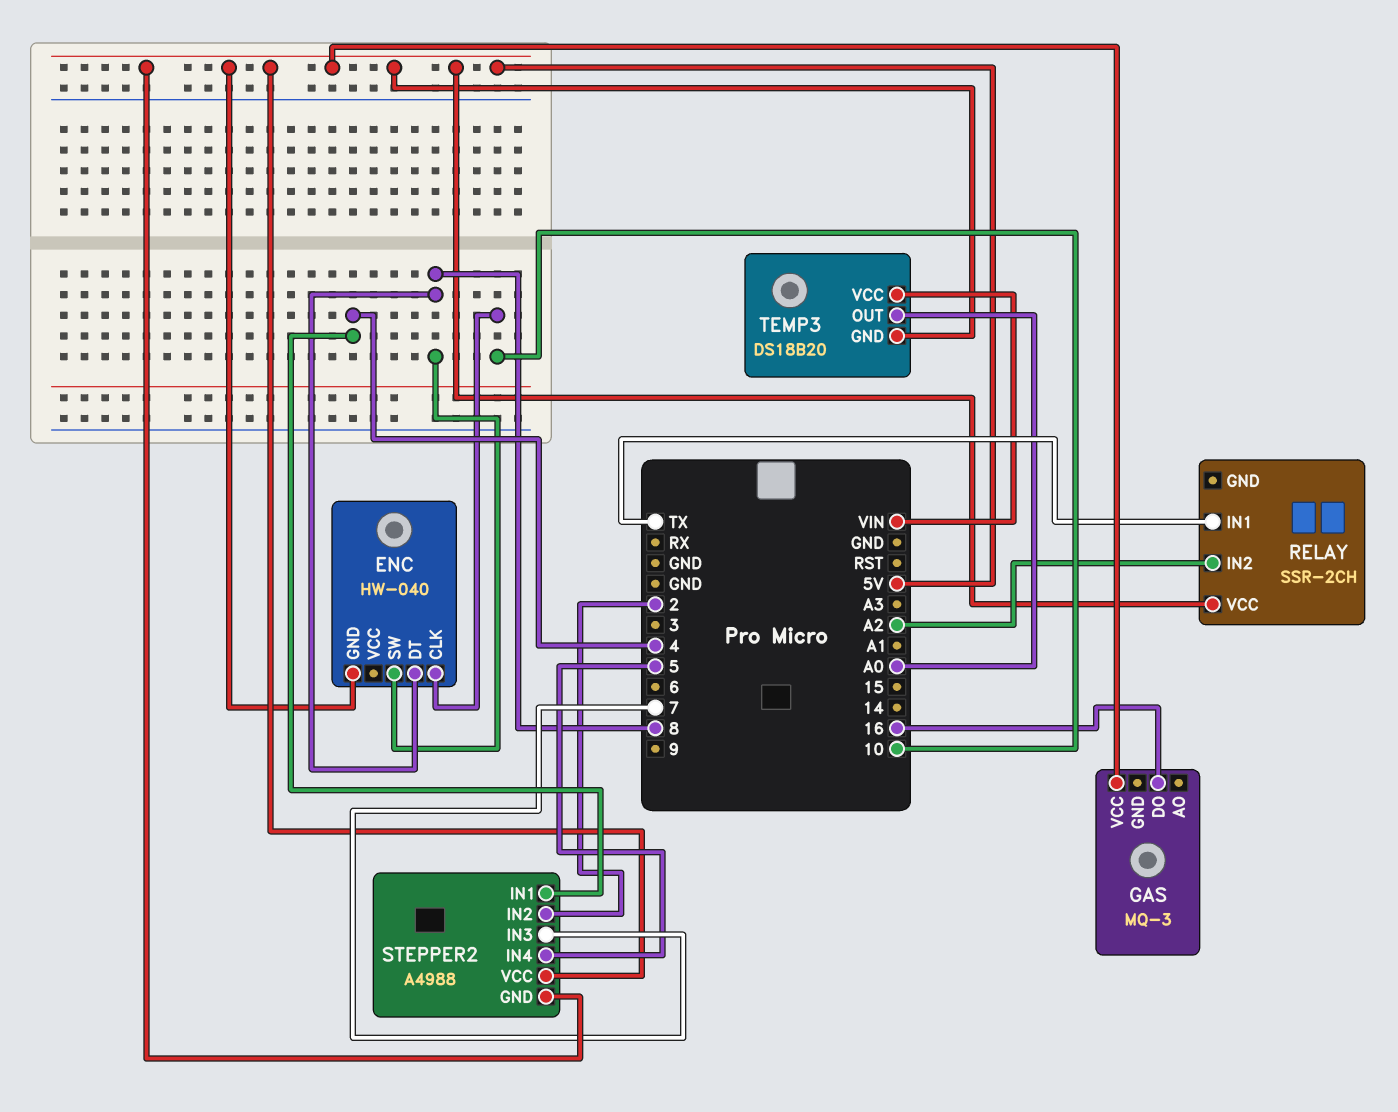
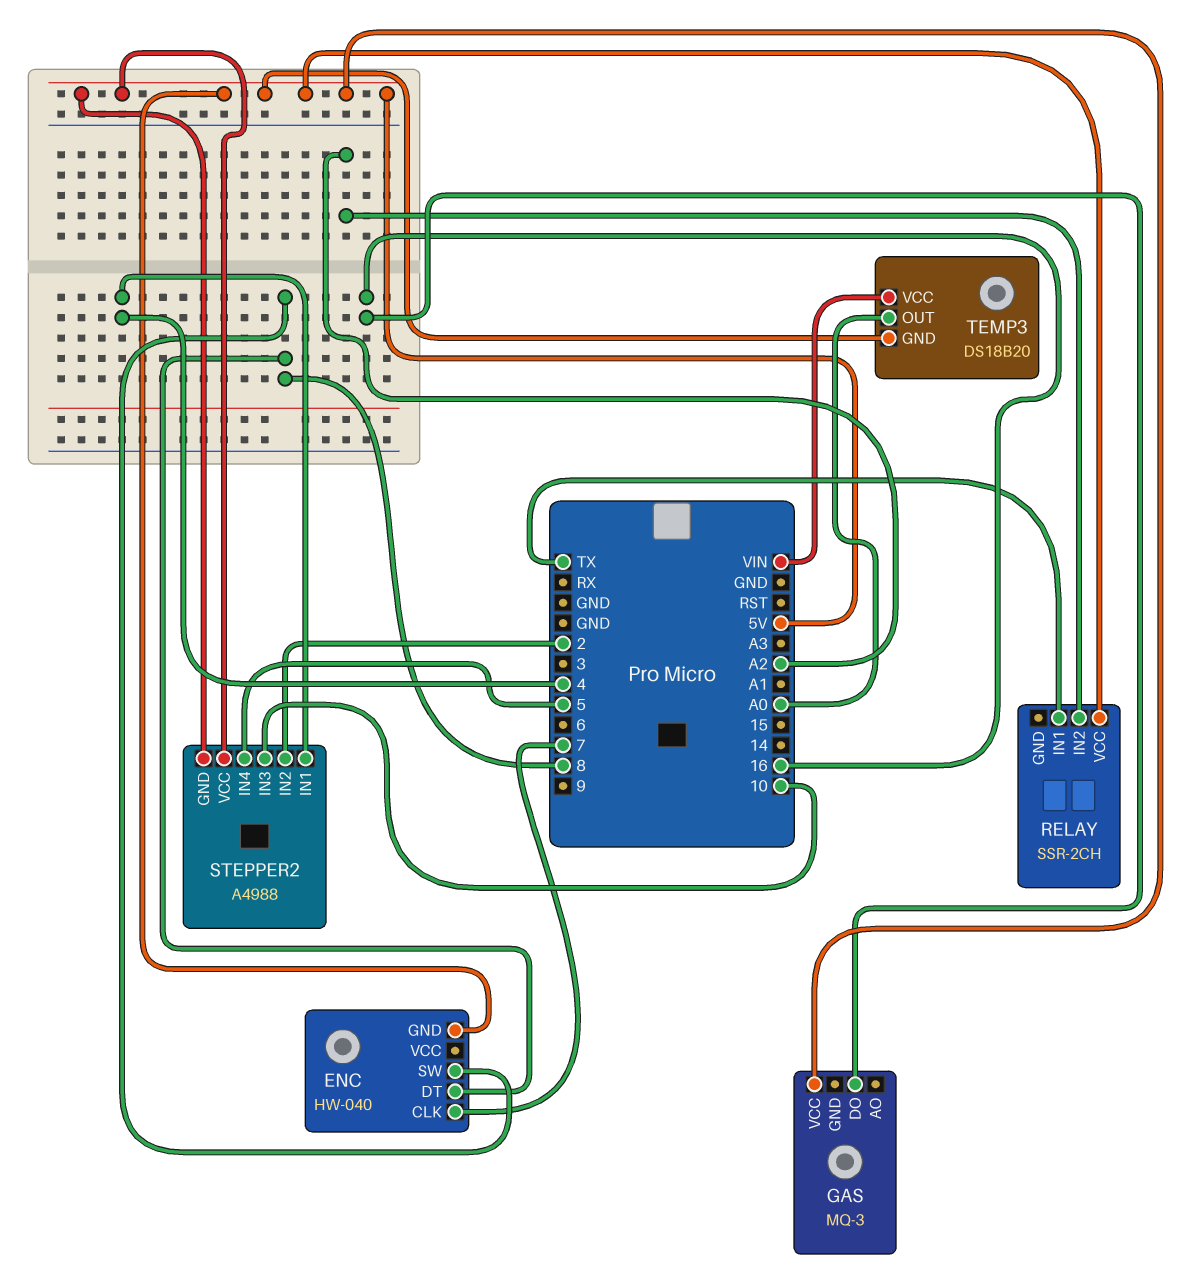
ENC pin CLK: 10 -> 7
STEPPER2 pin IN3: 7 -> 10

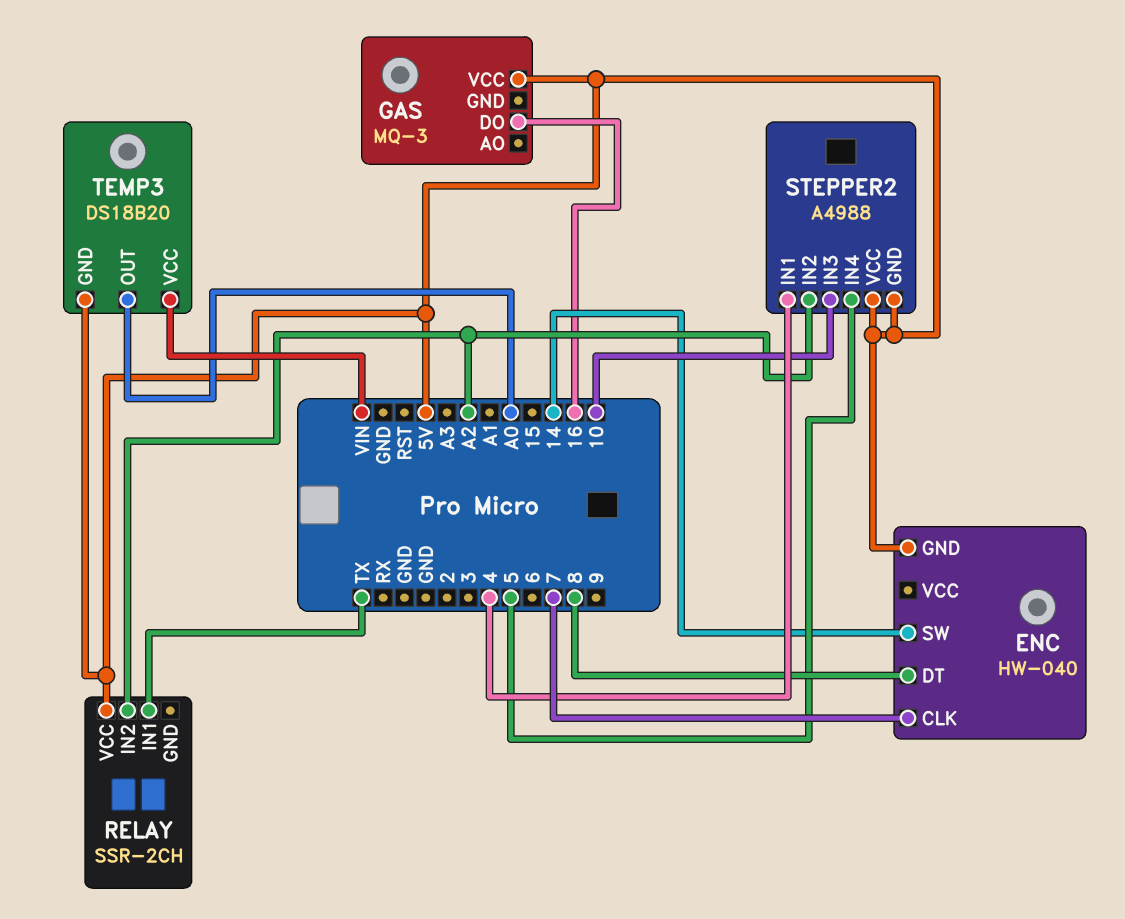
ENC pin SW: 8 -> 14
STEPPER2 pin IN2: 2 -> A2

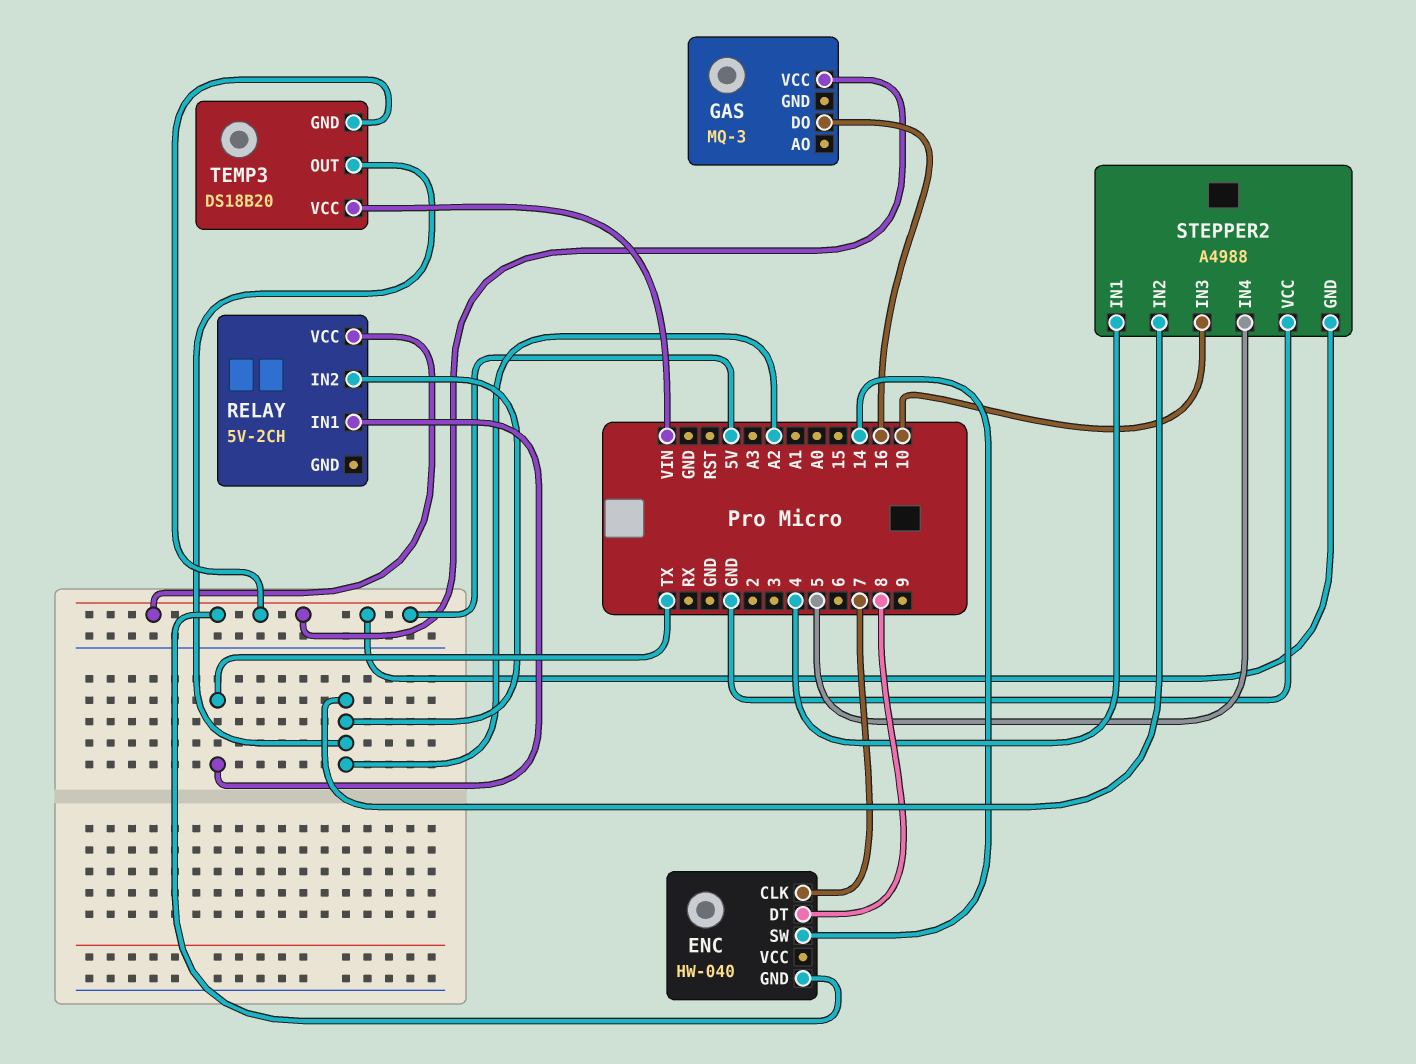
RELAY: SSR-2CH -> 5V-2CH
STEPPER2 pin VCC: 5V -> GND
TEMP3 pin OUT: A0 -> A2

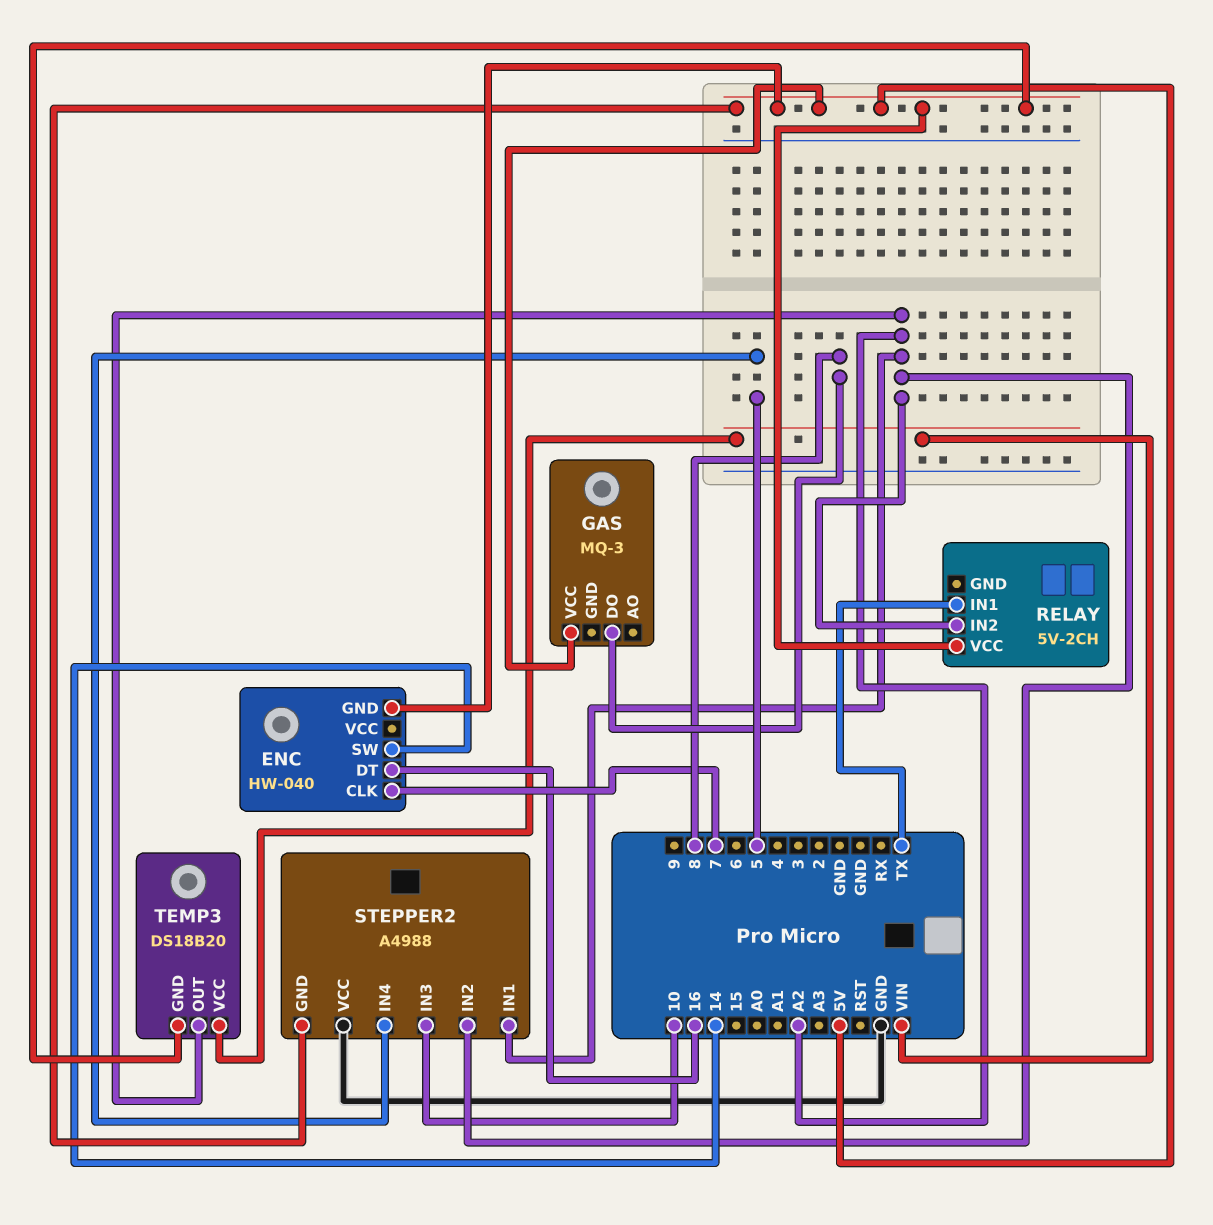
ENC pin DT: 8 -> 16
GAS pin DO: 16 -> 8
STEPPER2 pin IN1: 4 -> A2

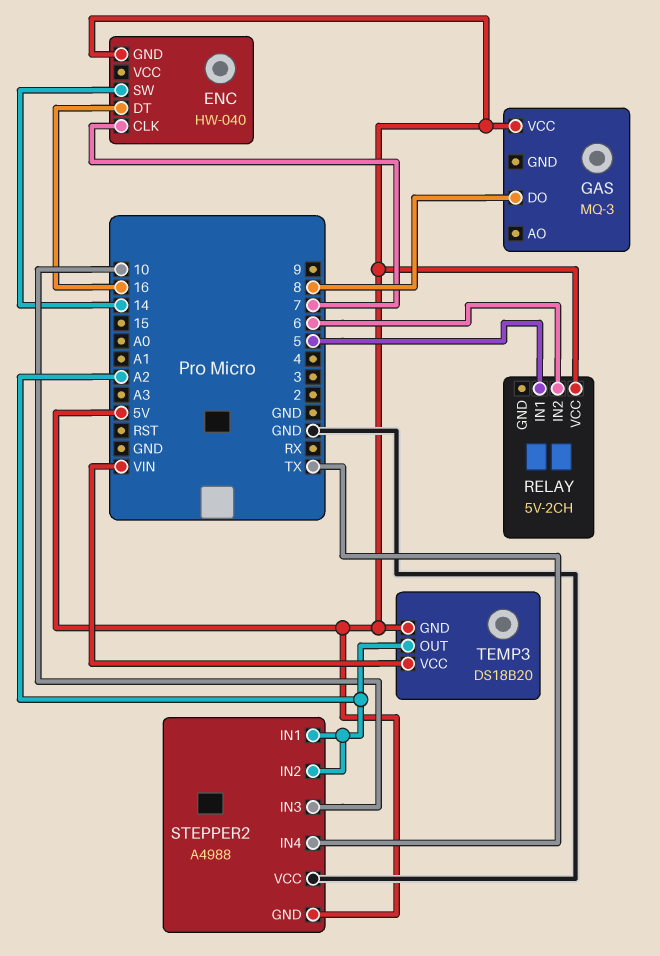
RELAY pin IN1: TX -> 5
RELAY pin IN2: A2 -> 6
STEPPER2 pin IN4: 5 -> TX

